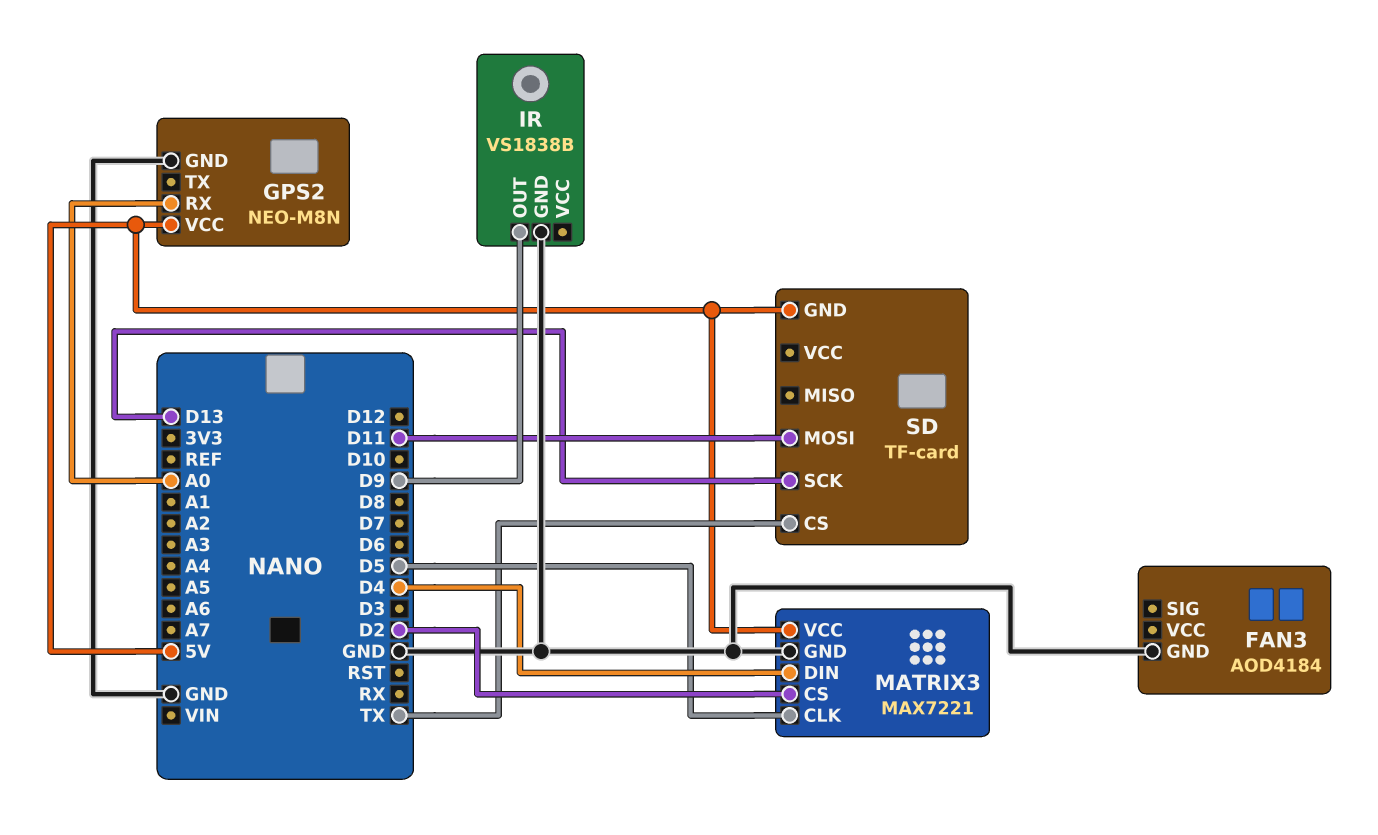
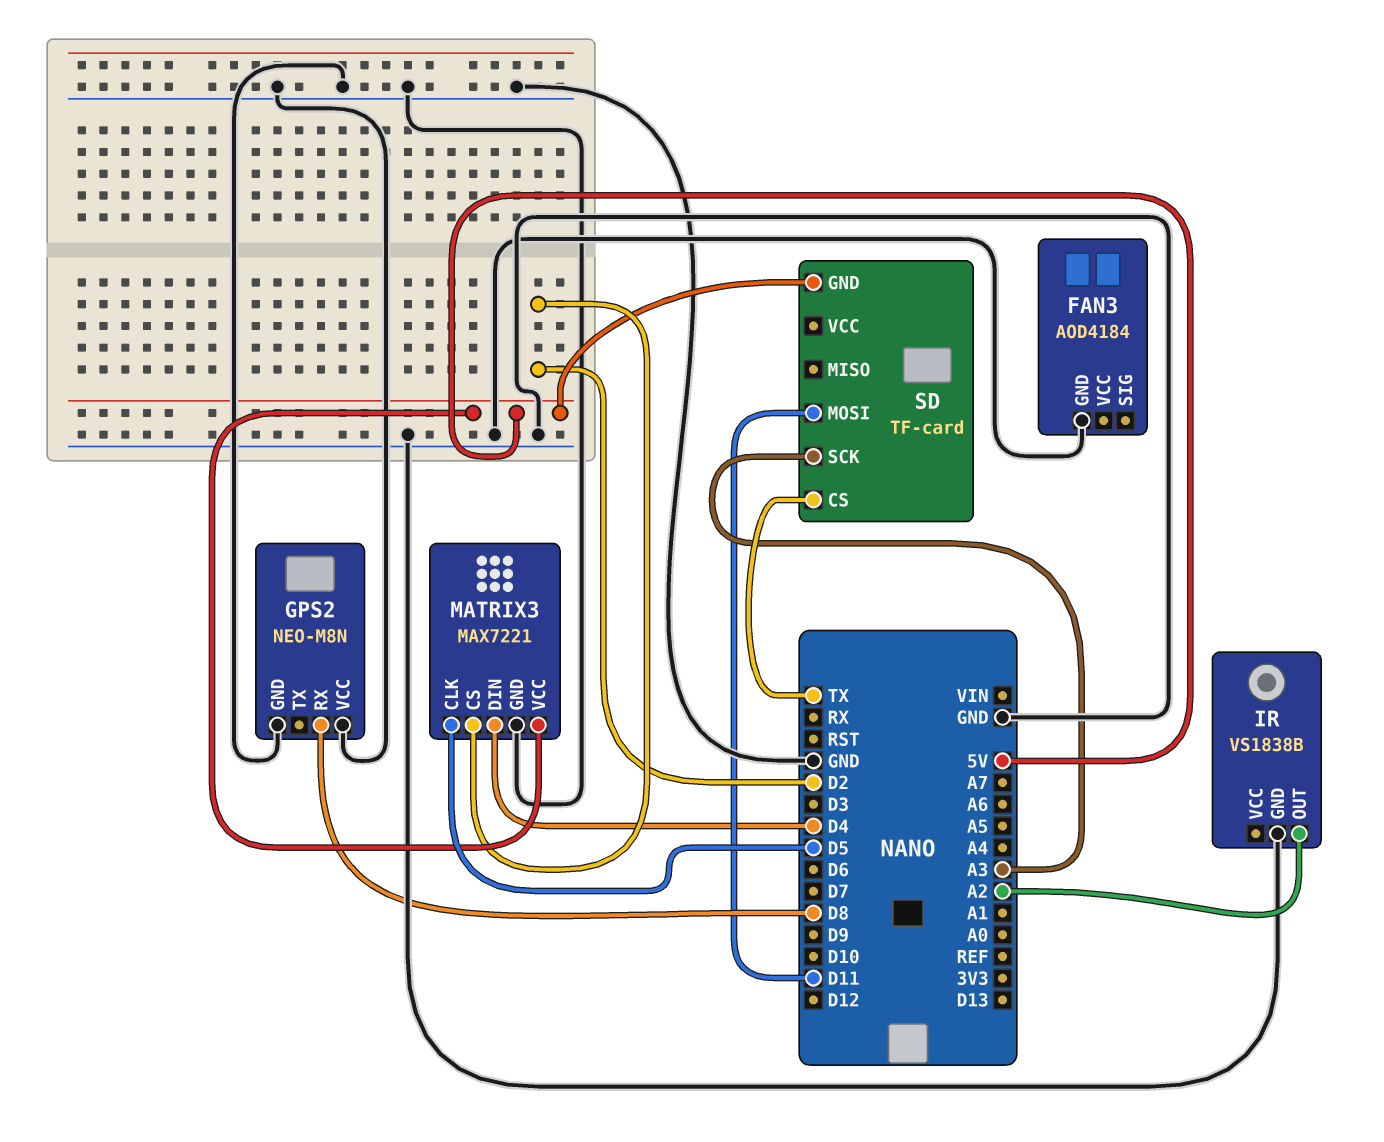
GPS2 pin RX: A0 -> D8
GPS2 pin VCC: 5V -> GND
IR pin OUT: D9 -> A2
SD pin SCK: D13 -> A3

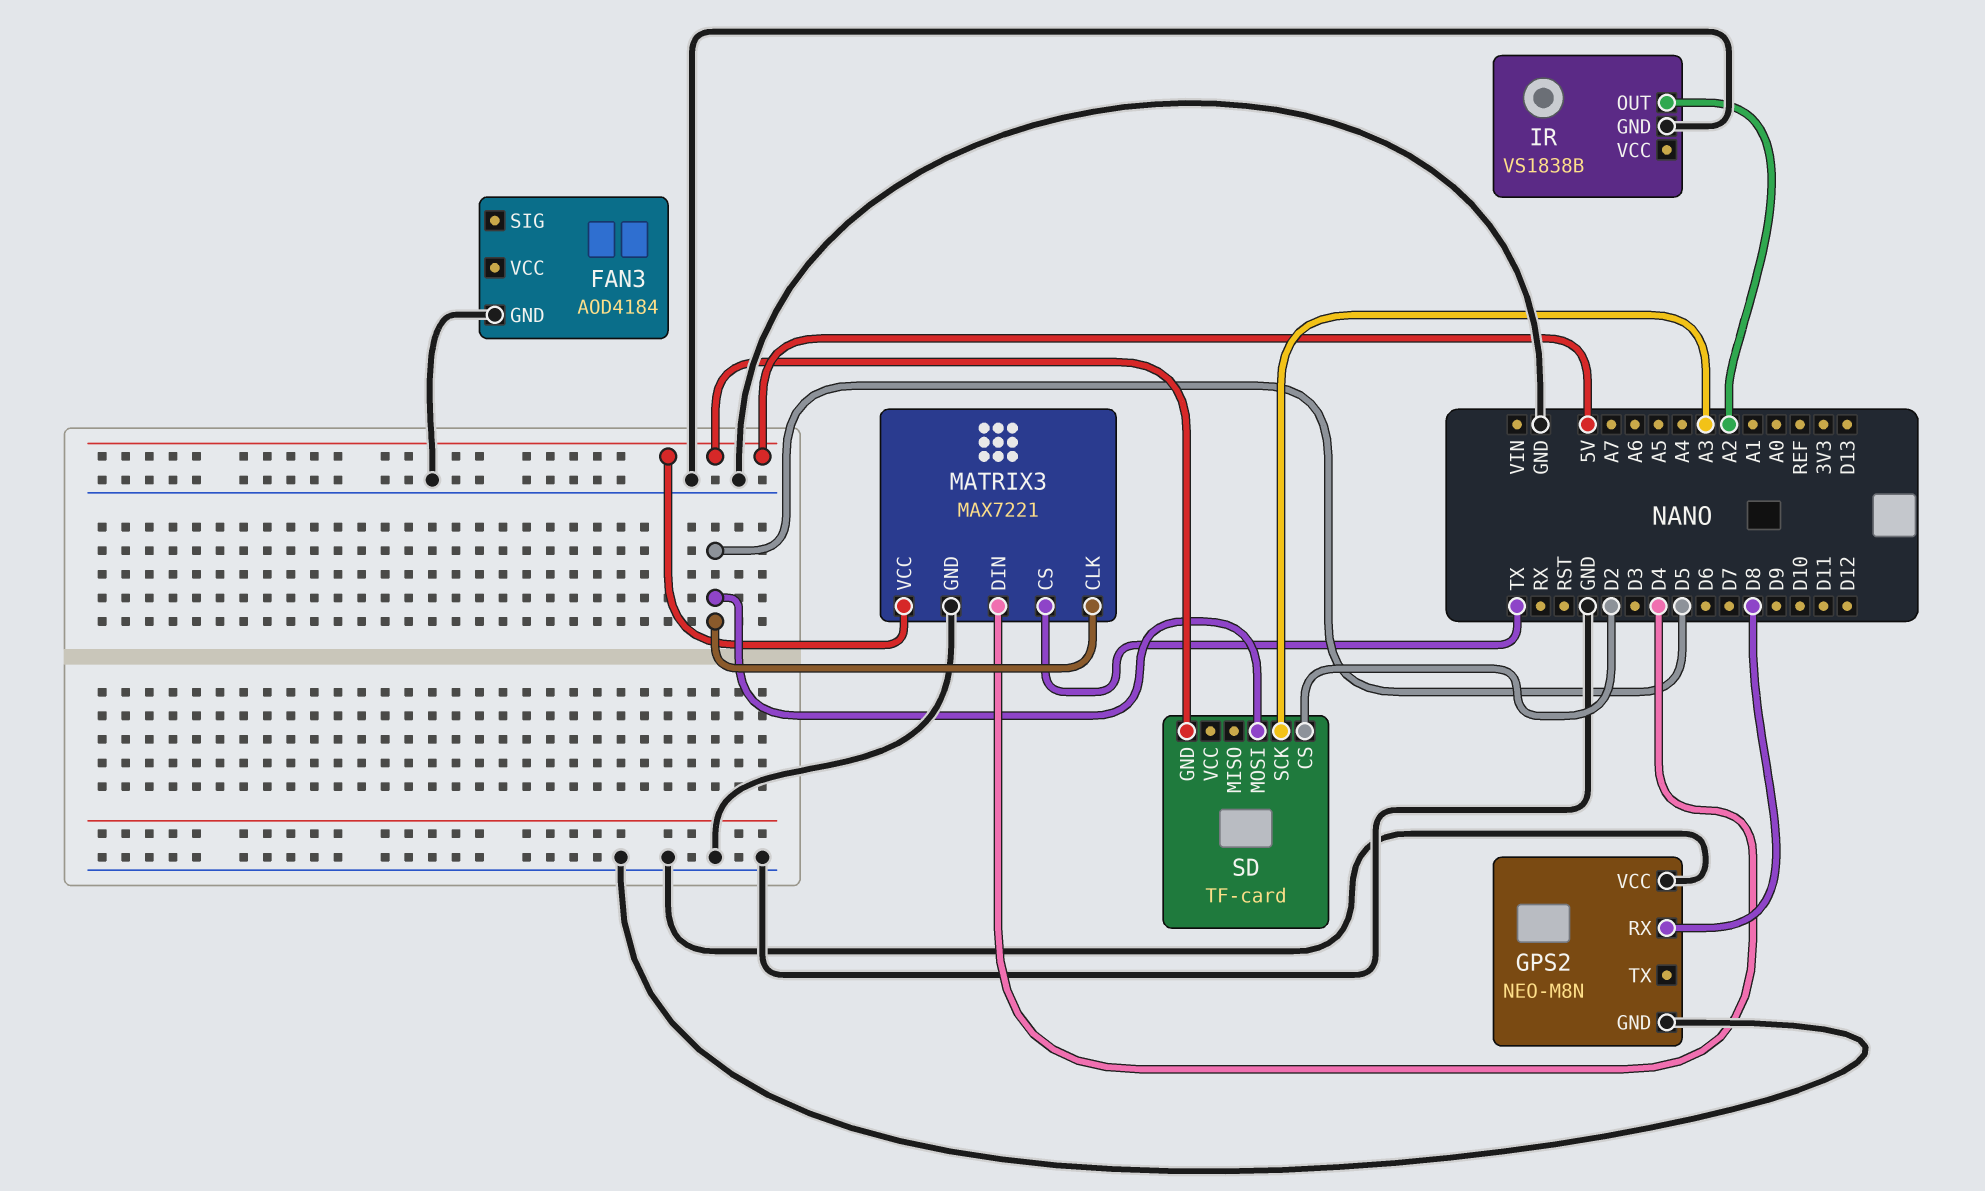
MATRIX3 pin CS: D2 -> TX
SD pin CS: TX -> D2
SD pin MOSI: D11 -> D5

